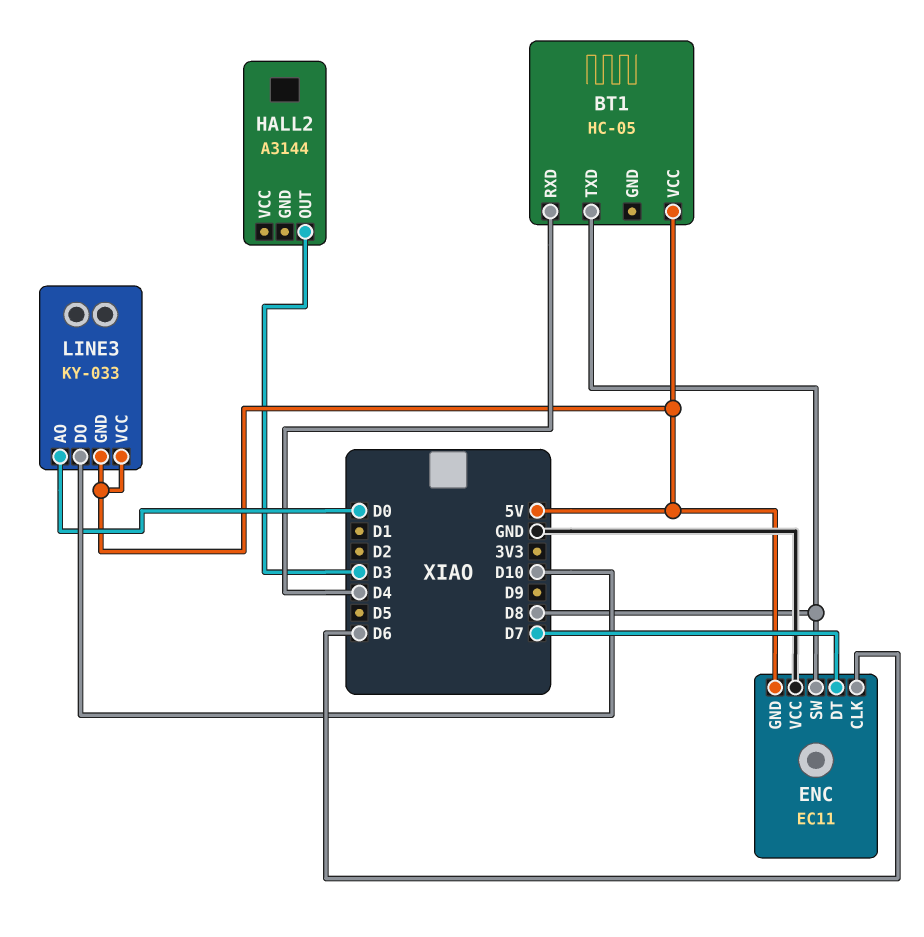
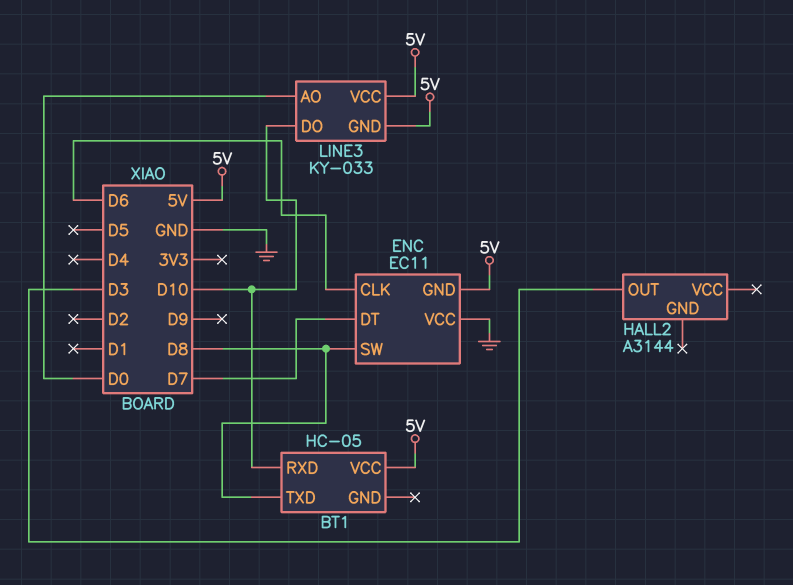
BT1 pin RXD: D4 -> D10

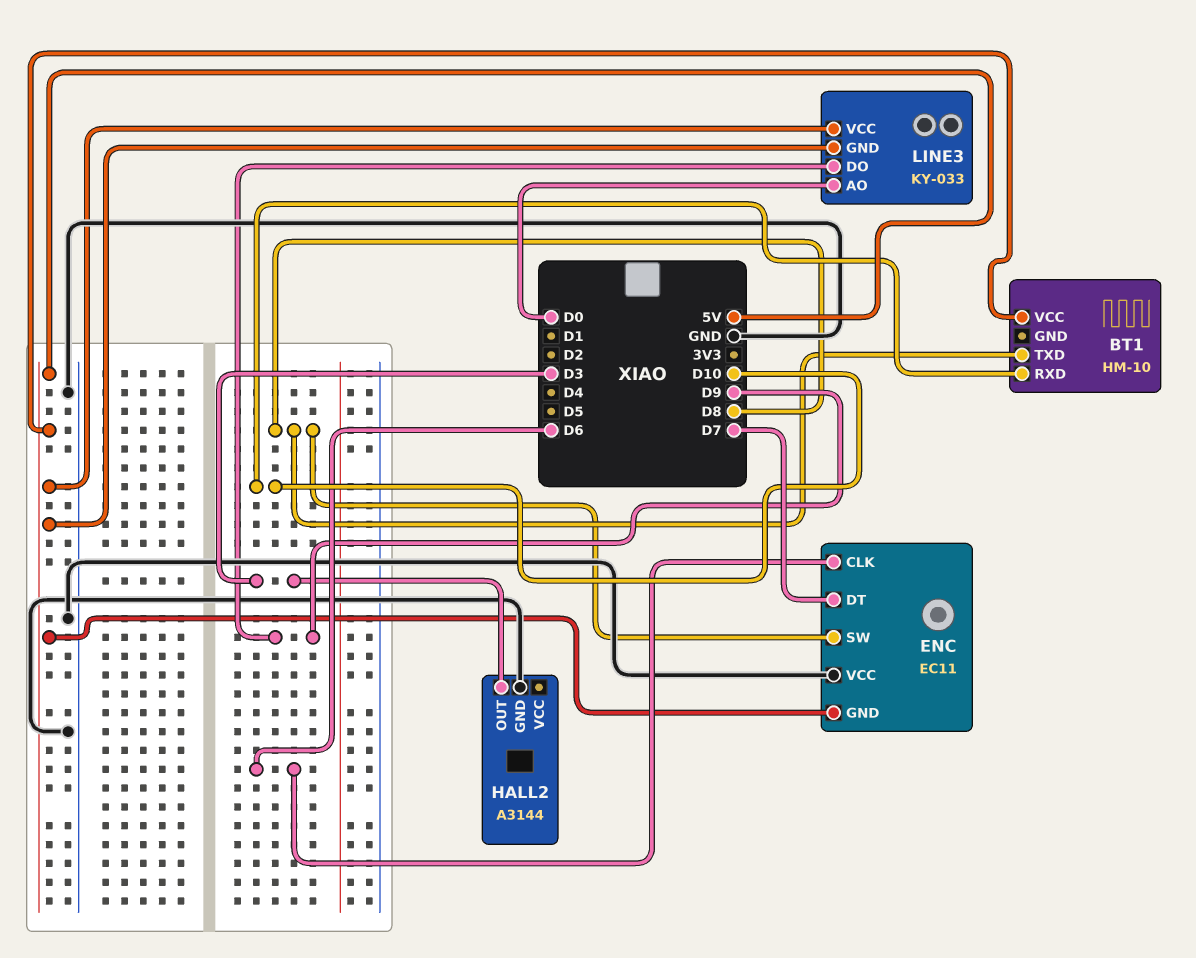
BT1: HC-05 -> HM-10
HALL2 pin GND: none -> GND
LINE3 pin DO: D10 -> D9

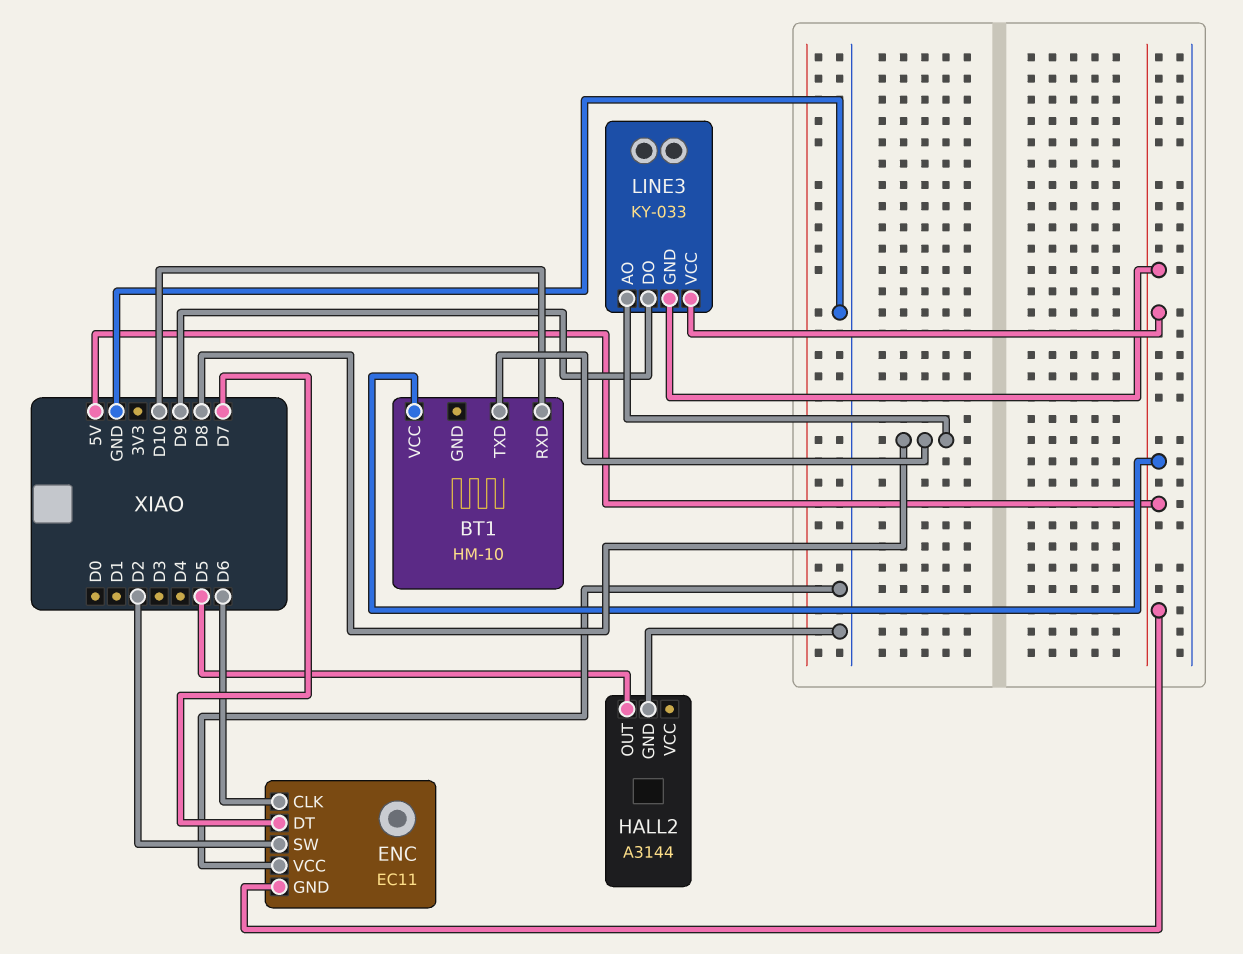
ENC pin SW: D8 -> D2
HALL2 pin OUT: D3 -> D5
LINE3 pin AO: D0 -> D8

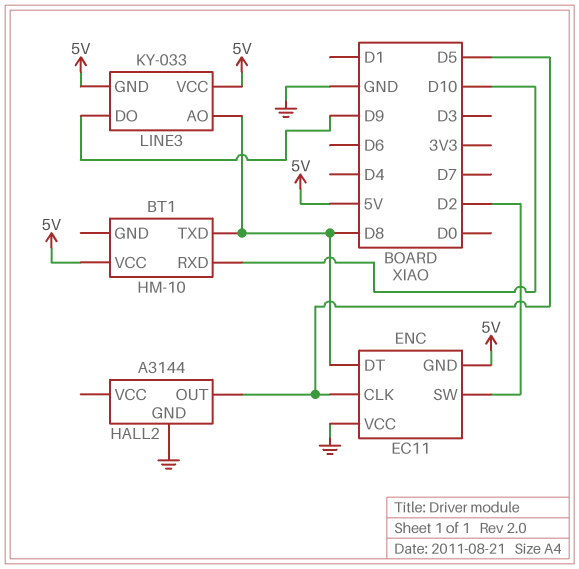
ENC pin CLK: D6 -> D5
ENC pin DT: D7 -> D8

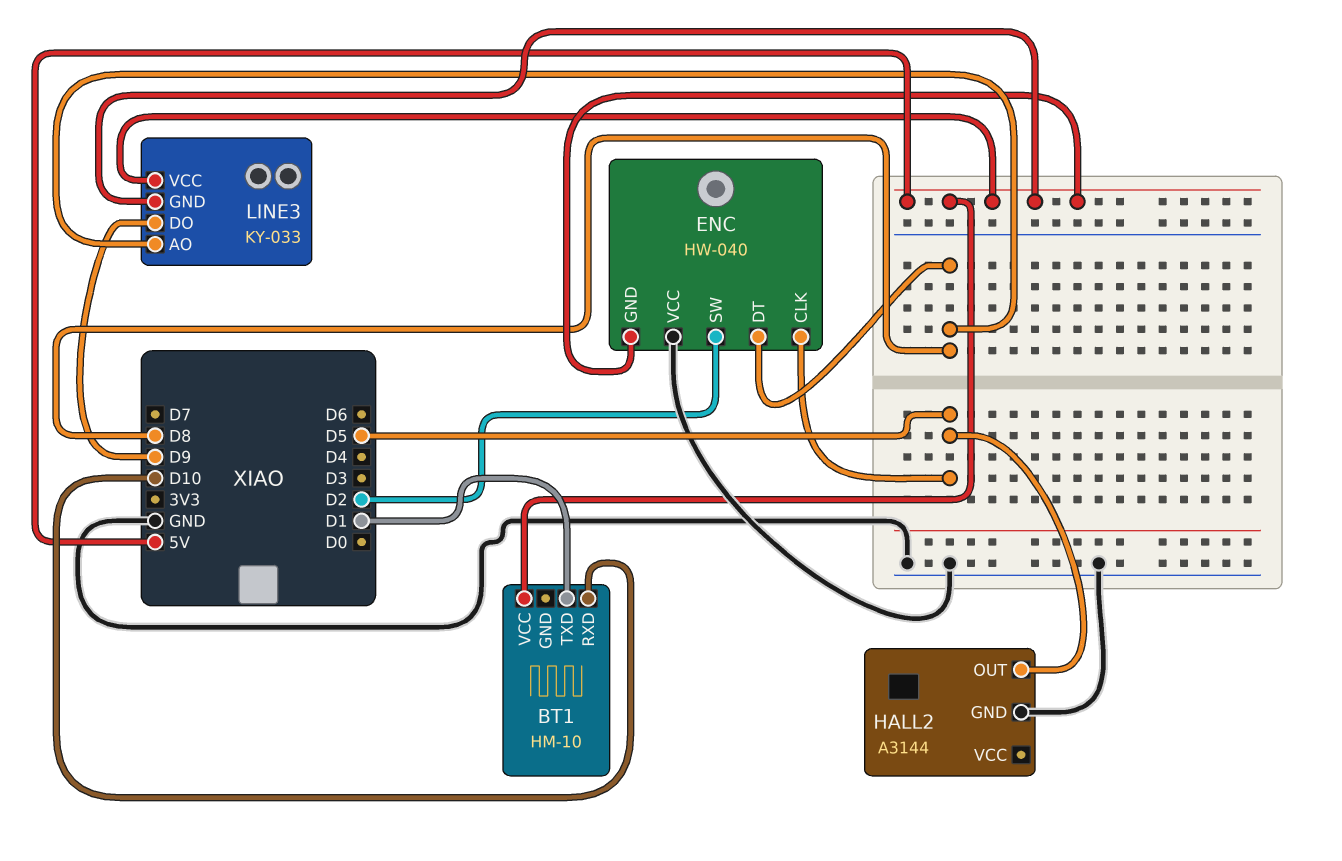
BT1 pin TXD: D8 -> D1
ENC: EC11 -> HW-040

